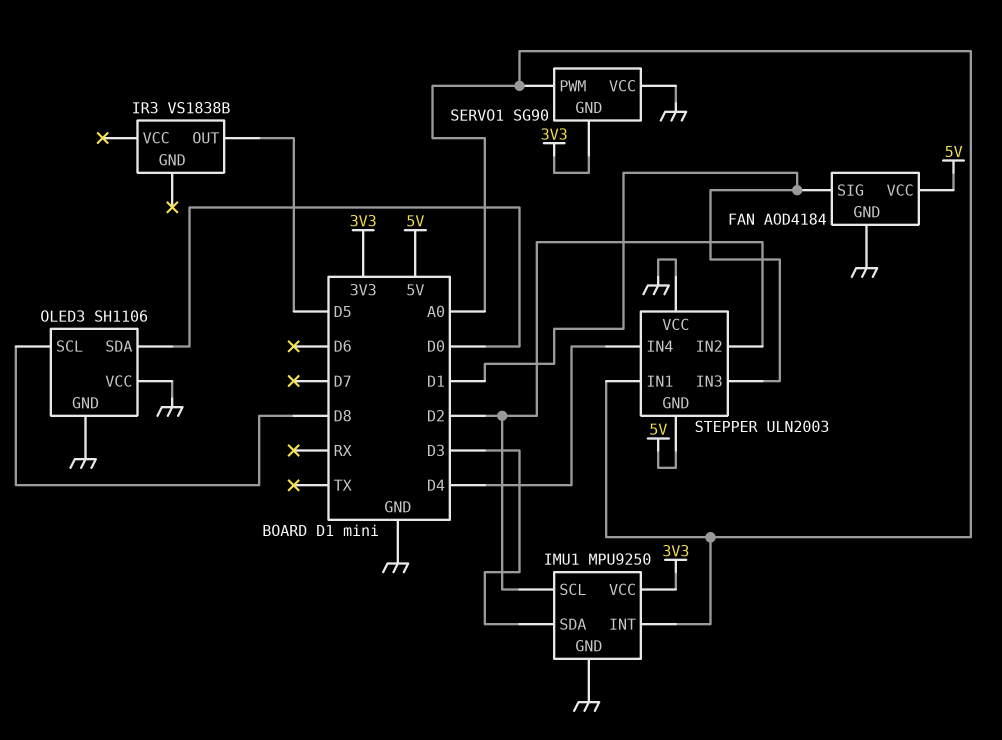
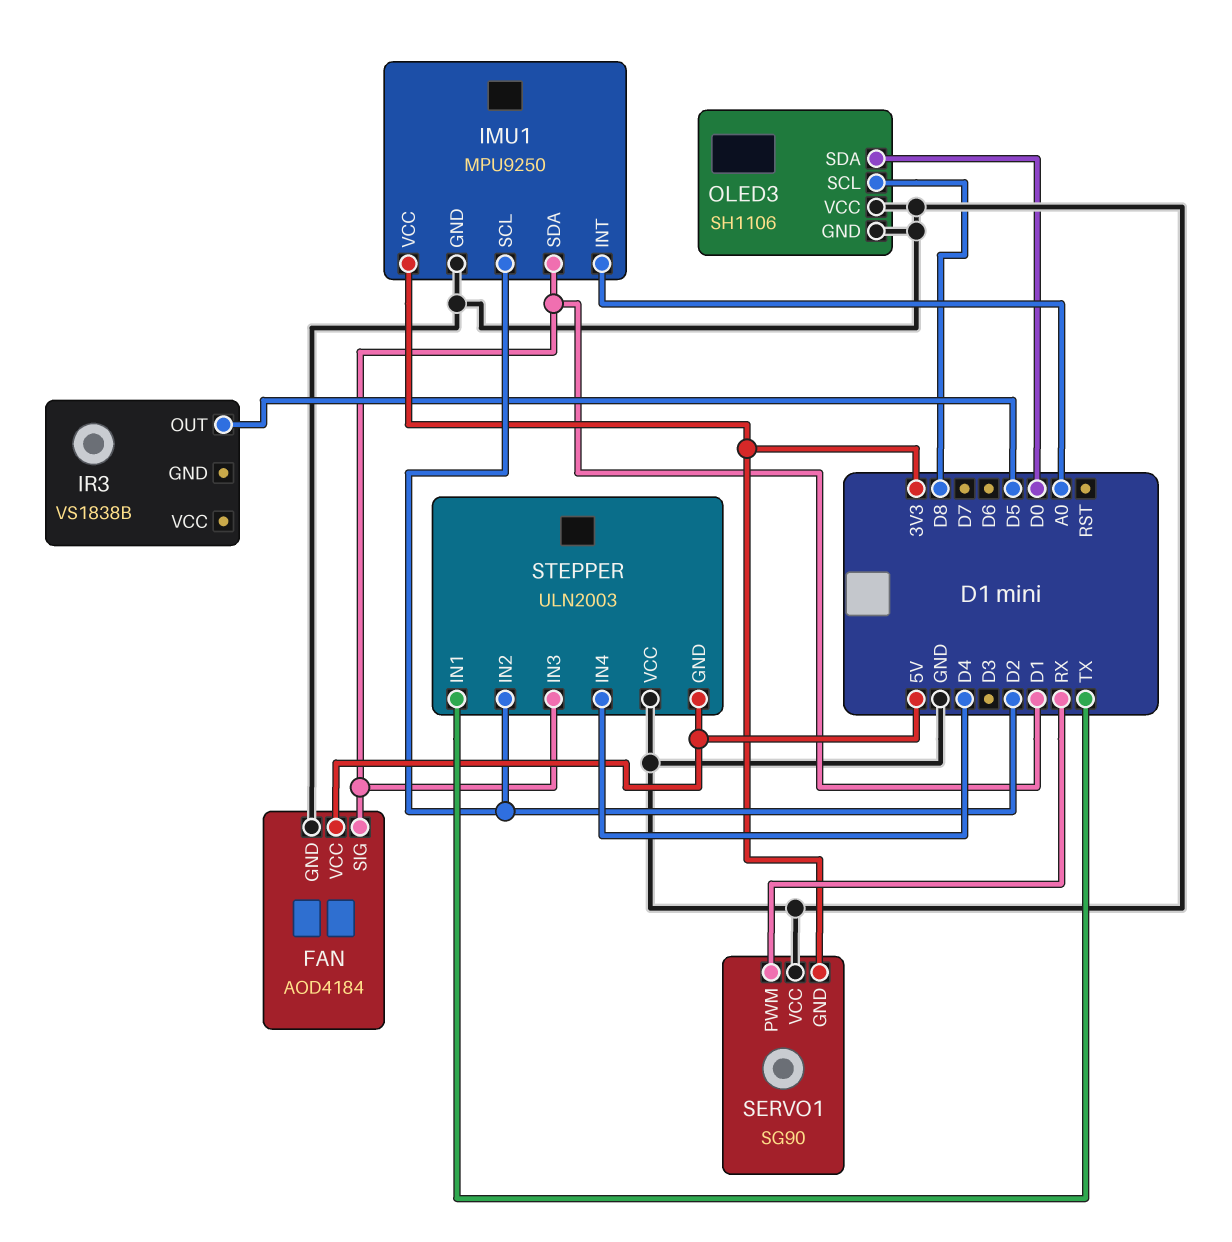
IMU1 pin SDA: D3 -> D1
SERVO1 pin PWM: A0 -> RX
STEPPER pin IN1: A0 -> TX

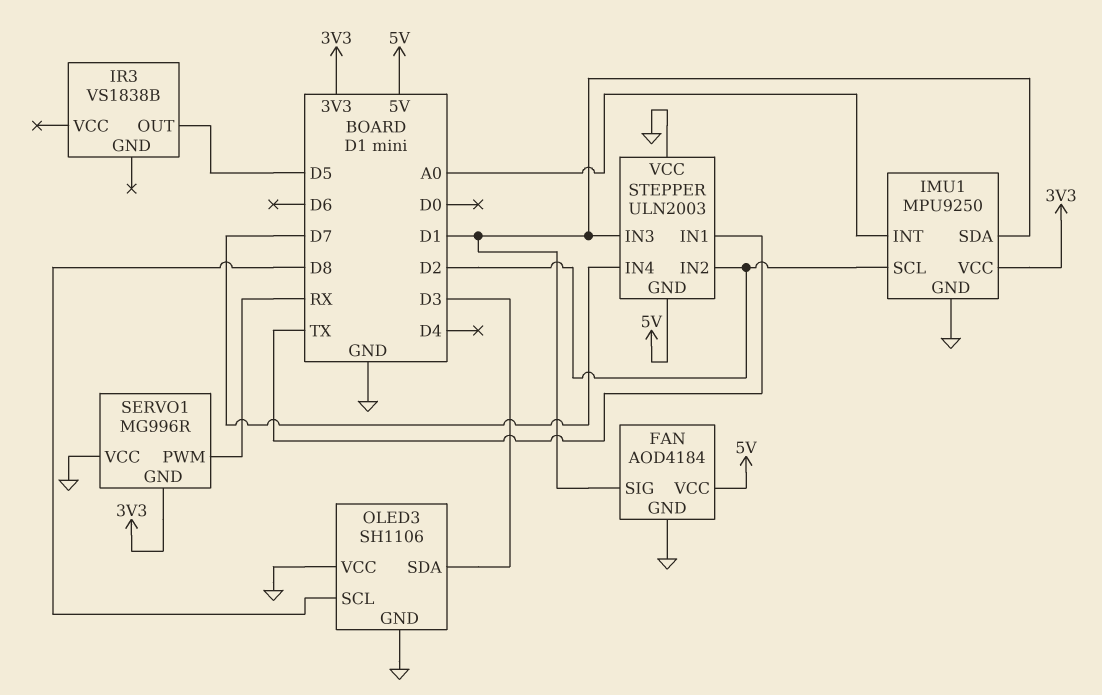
OLED3 pin SDA: D0 -> D3
SERVO1: SG90 -> MG996R
STEPPER pin IN4: D4 -> D7

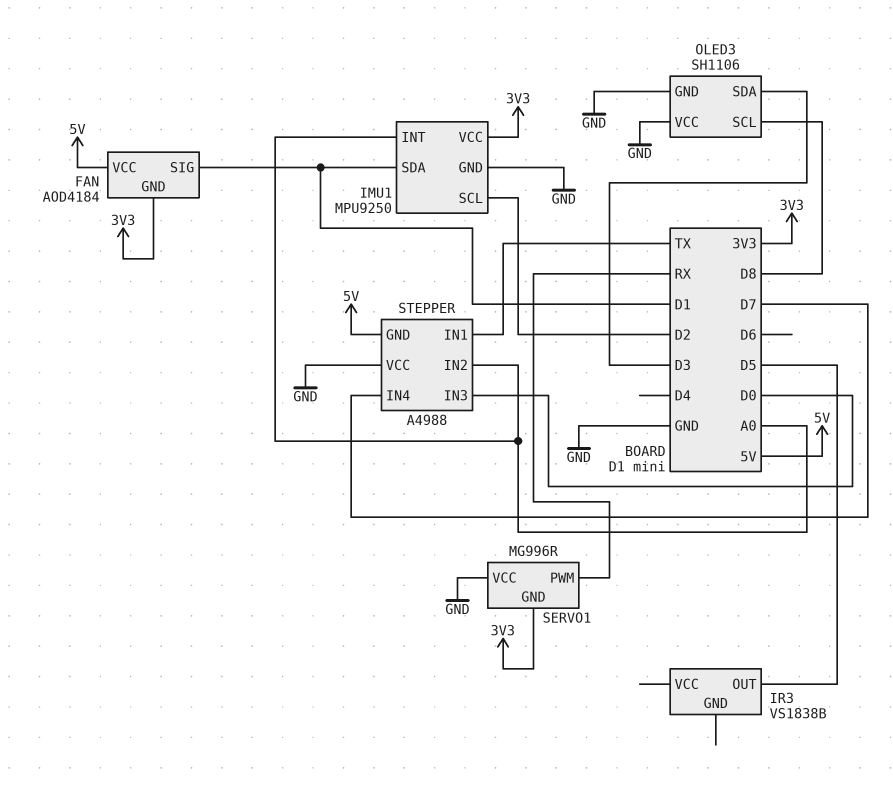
FAN pin GND: GND -> 3V3
STEPPER: ULN2003 -> A4988
STEPPER pin IN2: D2 -> A0
STEPPER pin IN3: D1 -> D0

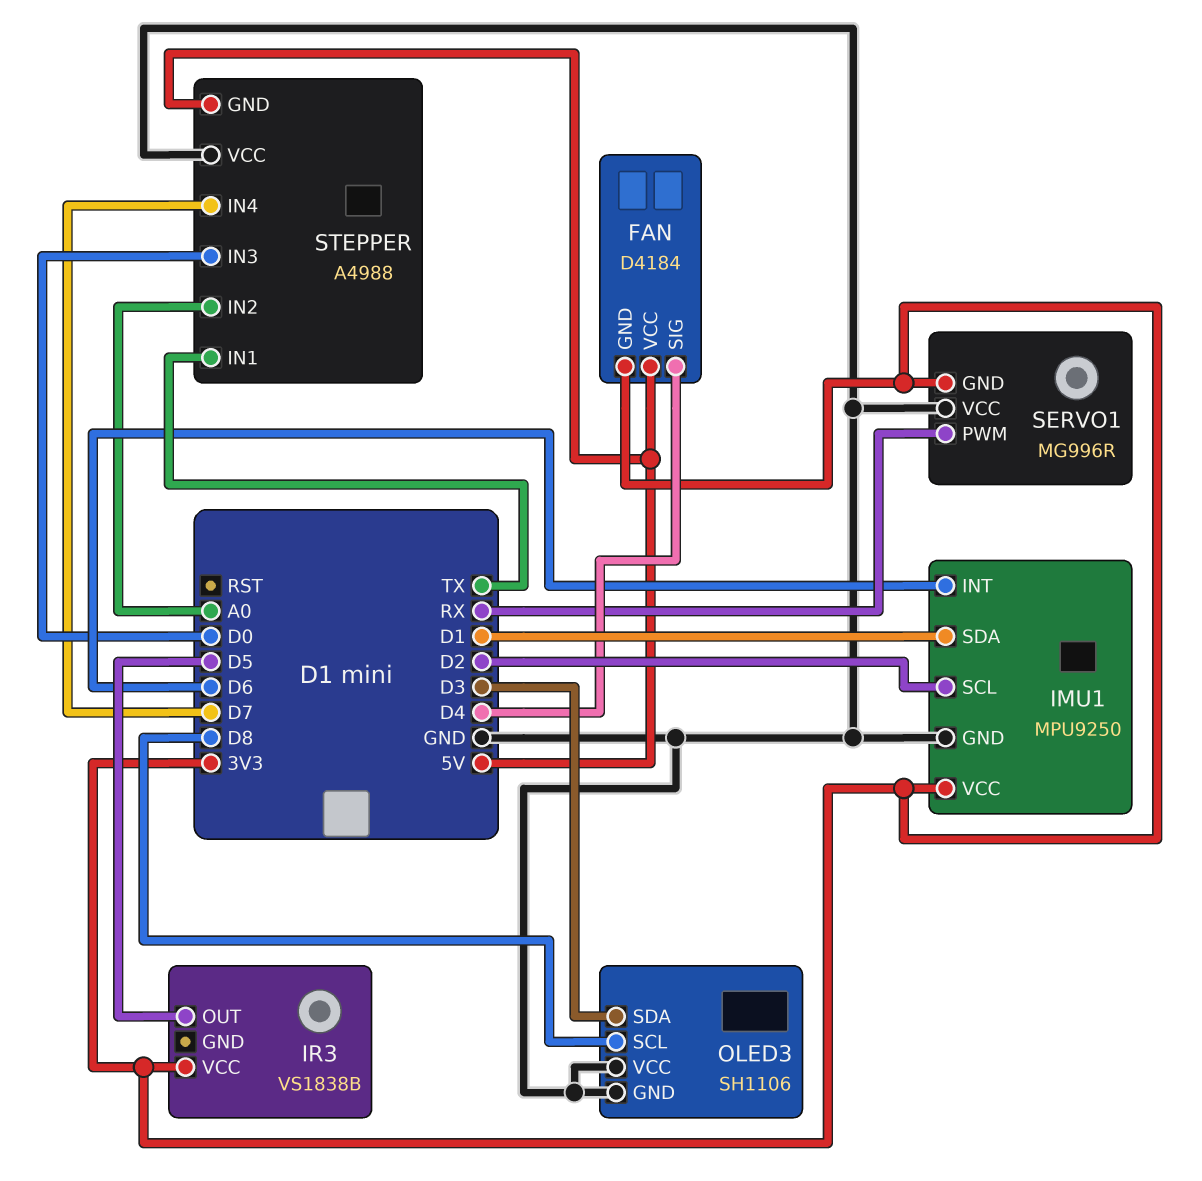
FAN: AOD4184 -> D4184
FAN pin SIG: D1 -> D4
IMU1 pin INT: A0 -> D6
IR3 pin VCC: none -> 3V3

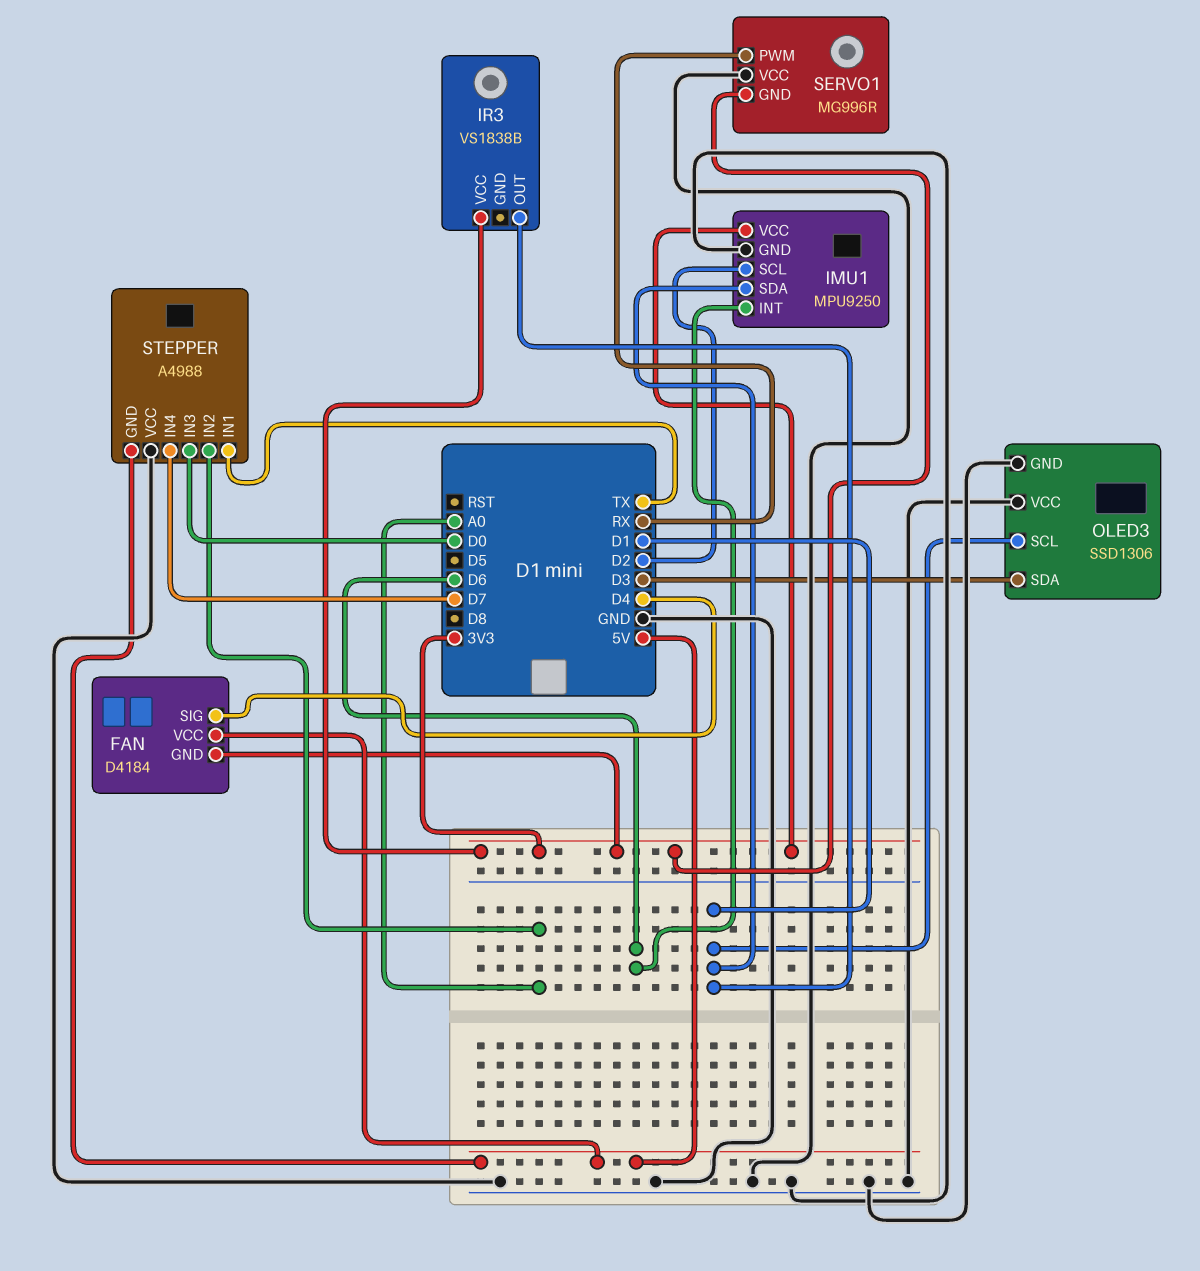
IR3 pin OUT: D5 -> D1
OLED3: SH1106 -> SSD1306
OLED3 pin SCL: D8 -> D1

